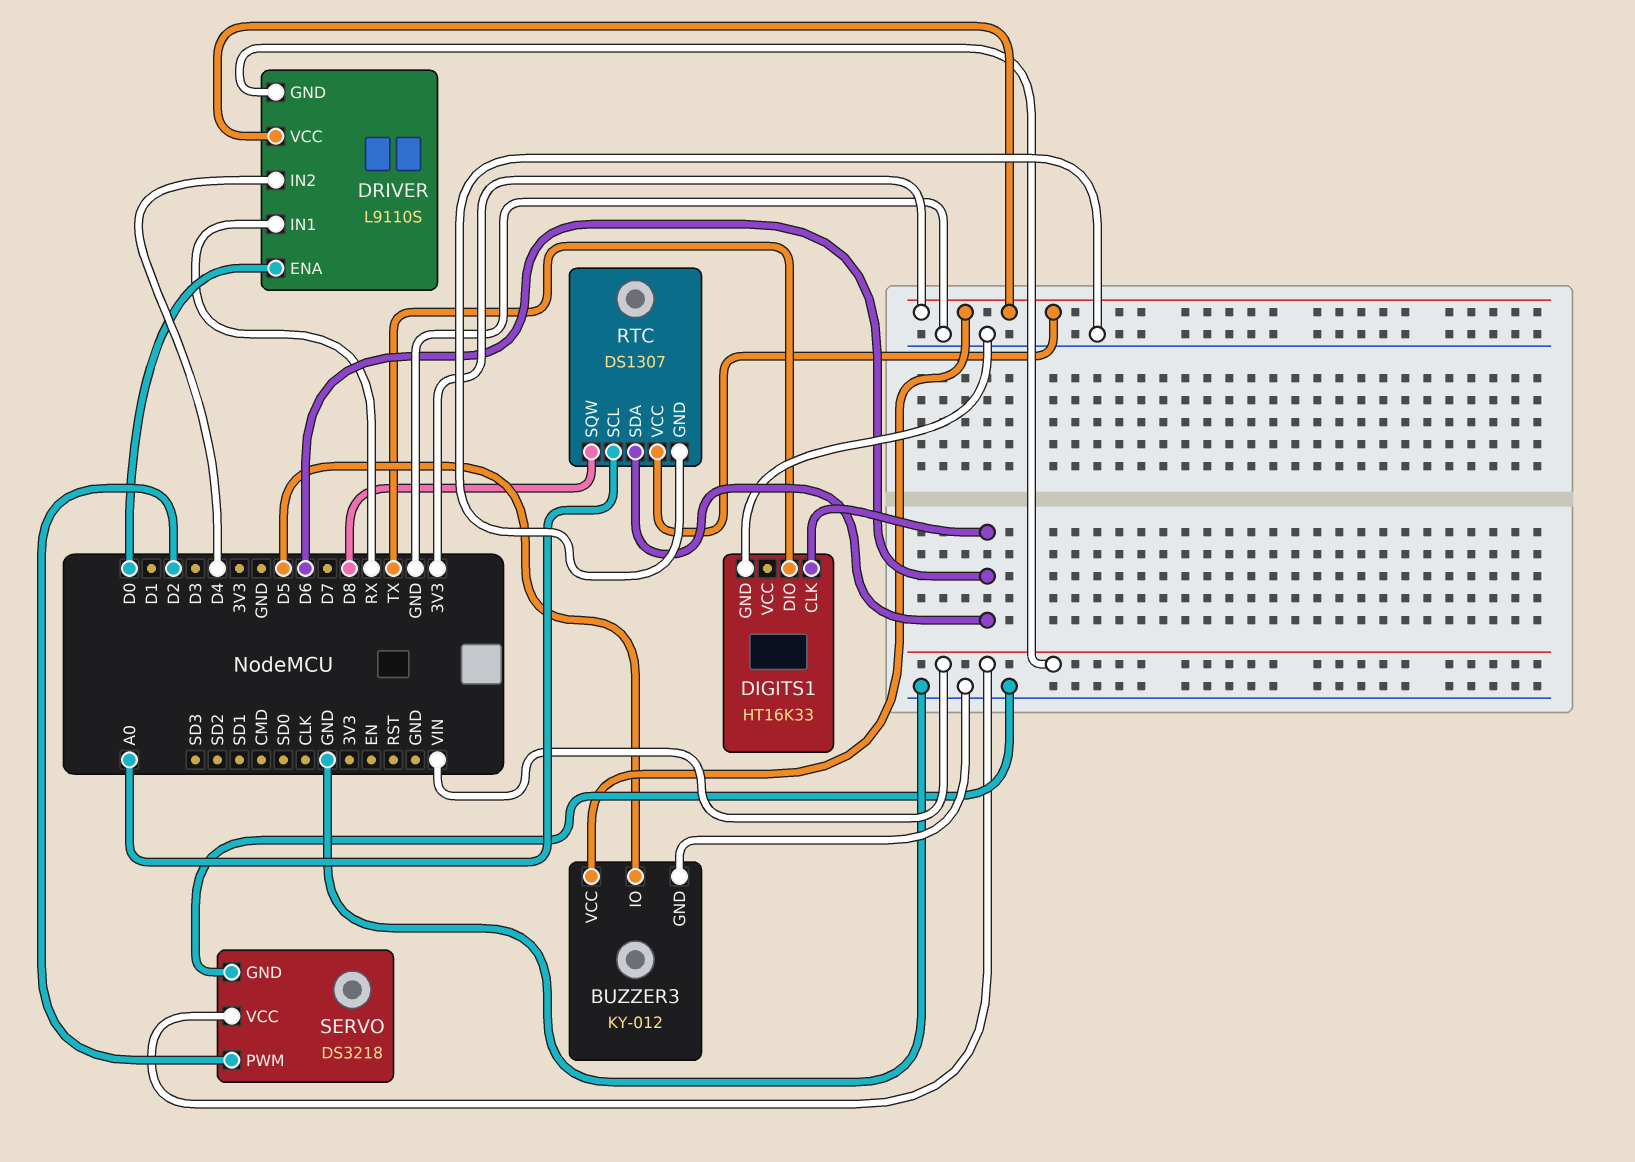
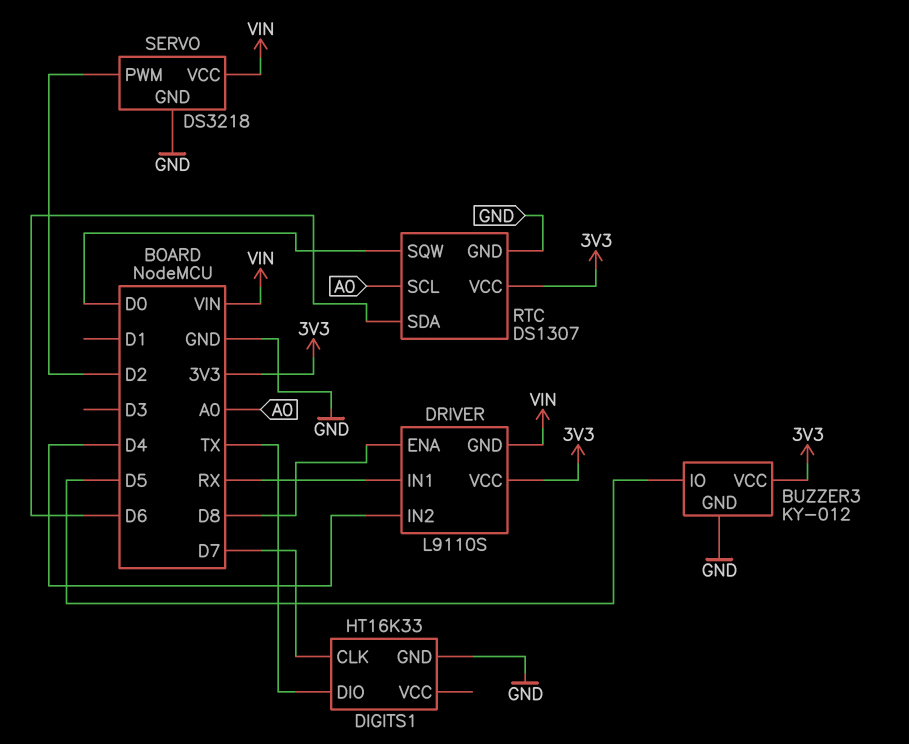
DIGITS1 pin CLK: D6 -> D7
DRIVER pin ENA: D0 -> D8
RTC pin SQW: D8 -> D0

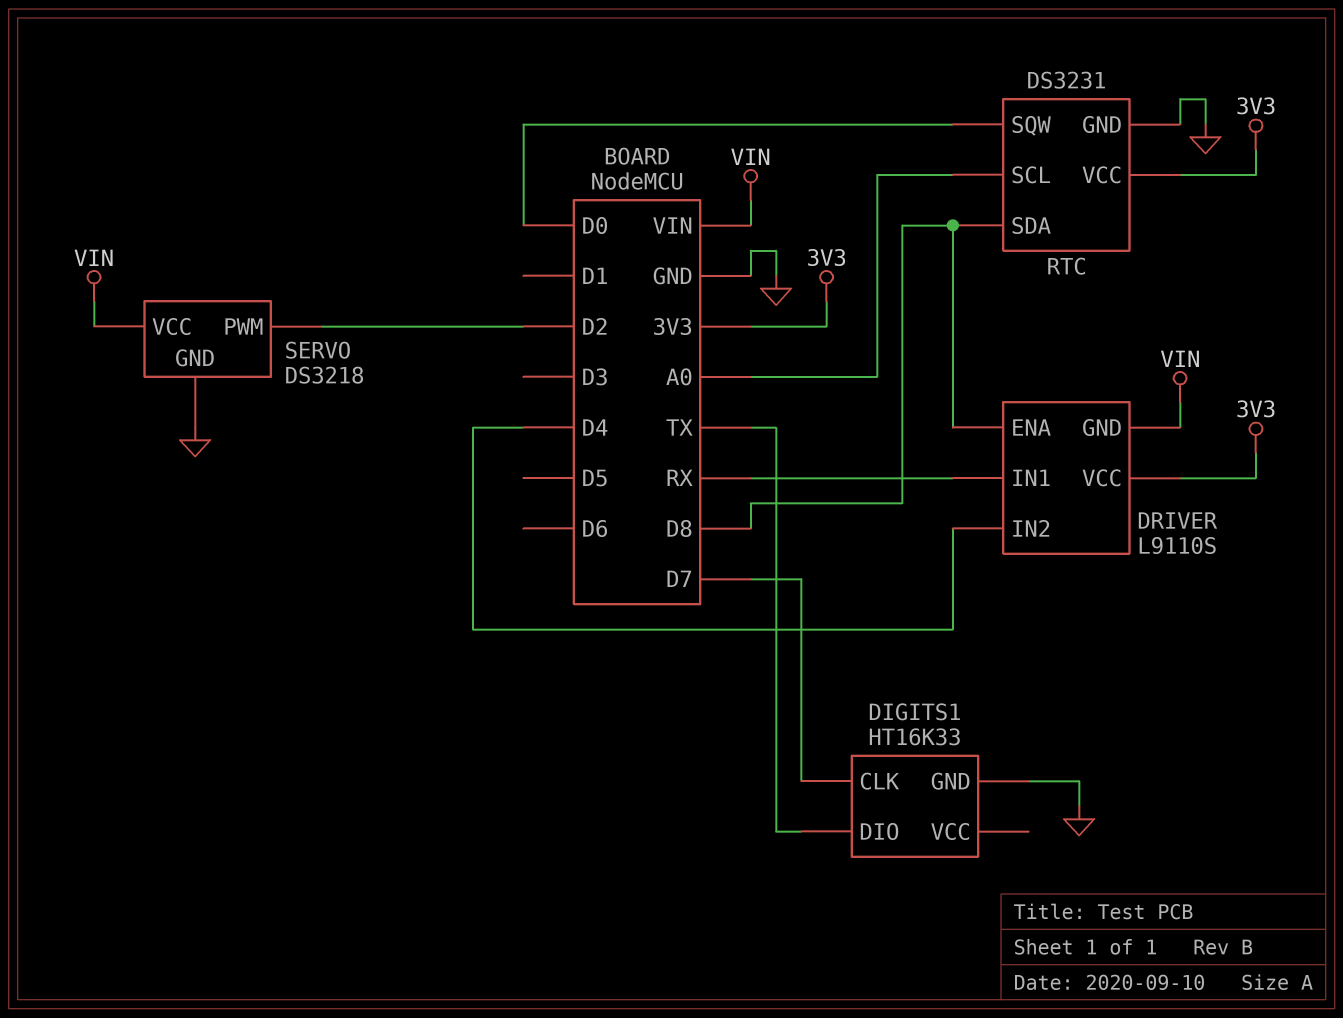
BUZZER3: KY-012 -> none
BUZZER3 pin GND: GND -> none
BUZZER3 pin IO: D5 -> none
BUZZER3 pin VCC: 3V3 -> none
RTC: DS1307 -> DS3231
RTC pin SDA: D6 -> D8

